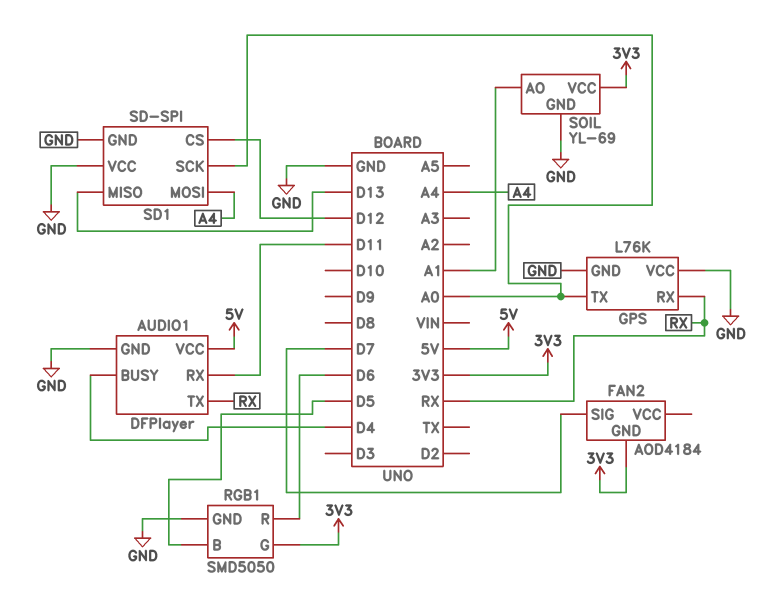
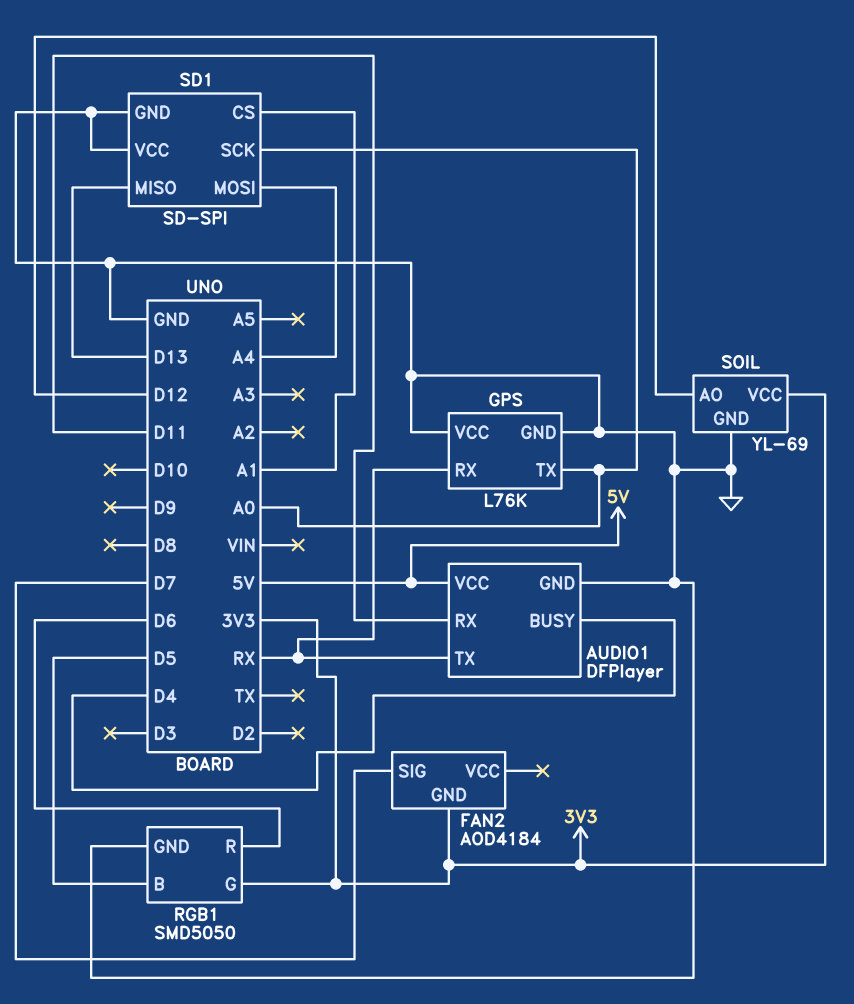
SD1 pin CS: D12 -> A1
SOIL pin AO: A1 -> D12

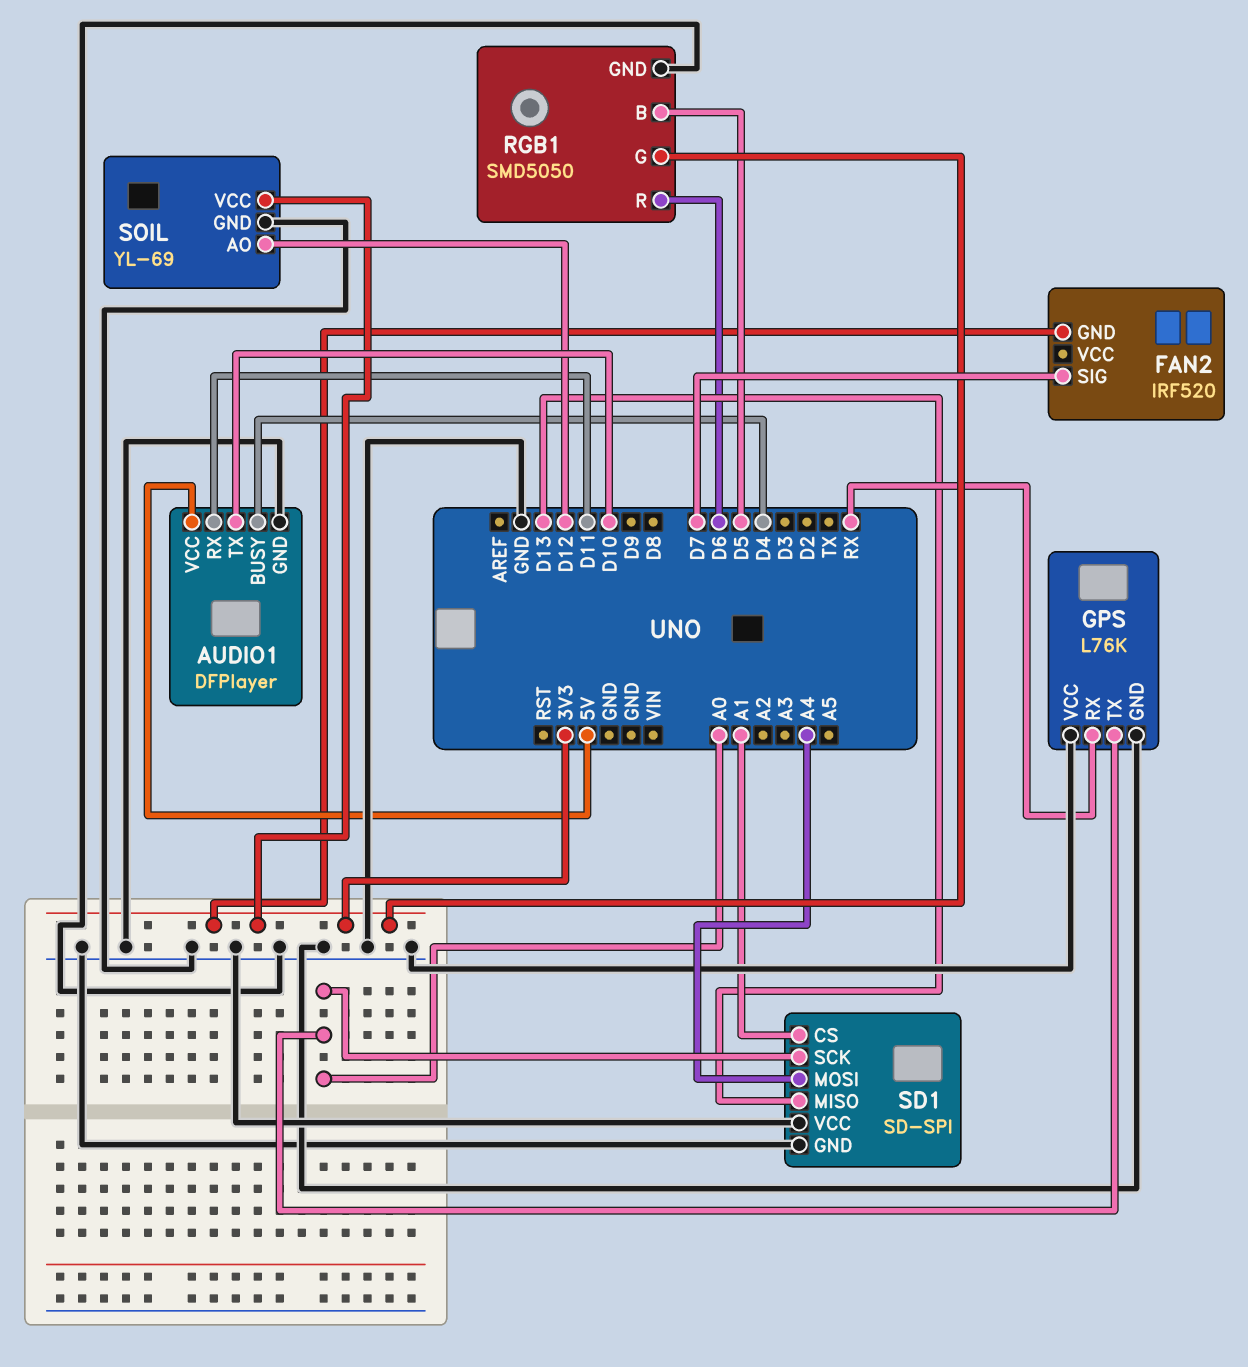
AUDIO1 pin TX: RX -> D10
FAN2: AOD4184 -> IRF520

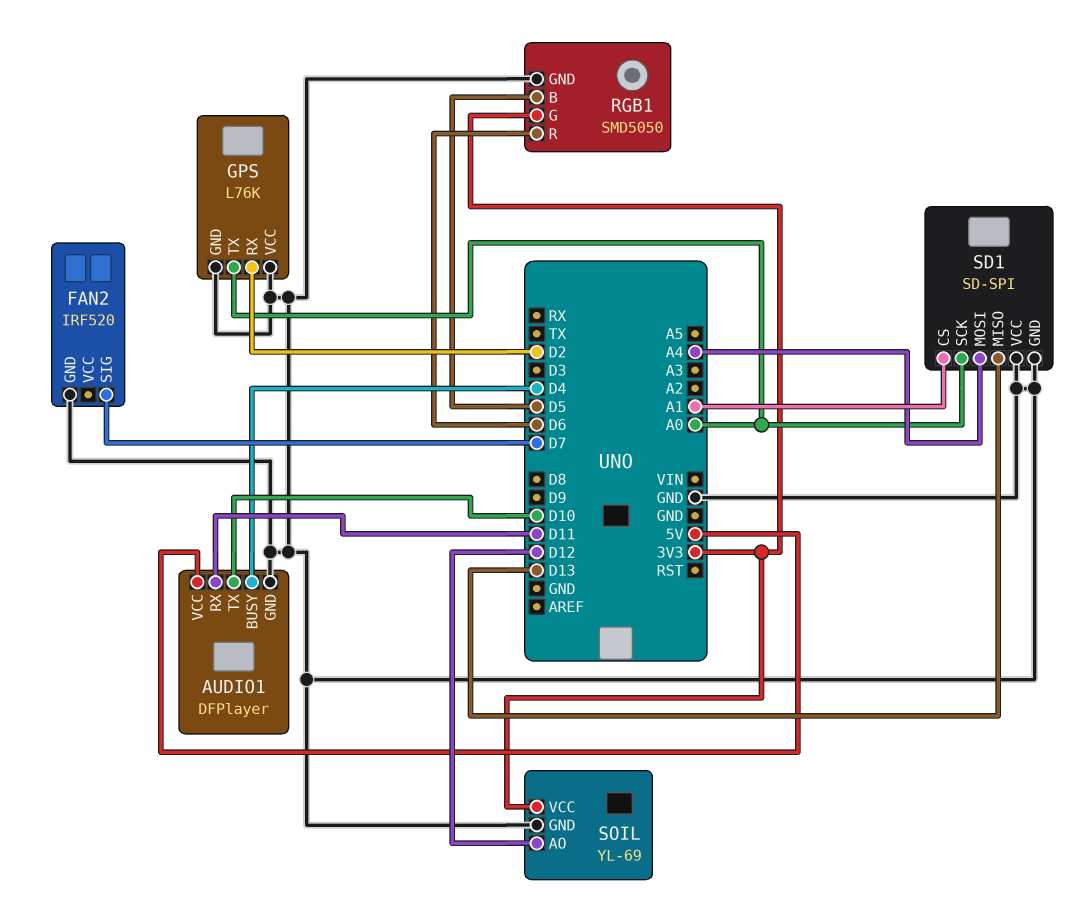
FAN2 pin GND: 3V3 -> GND
GPS pin RX: RX -> D2

